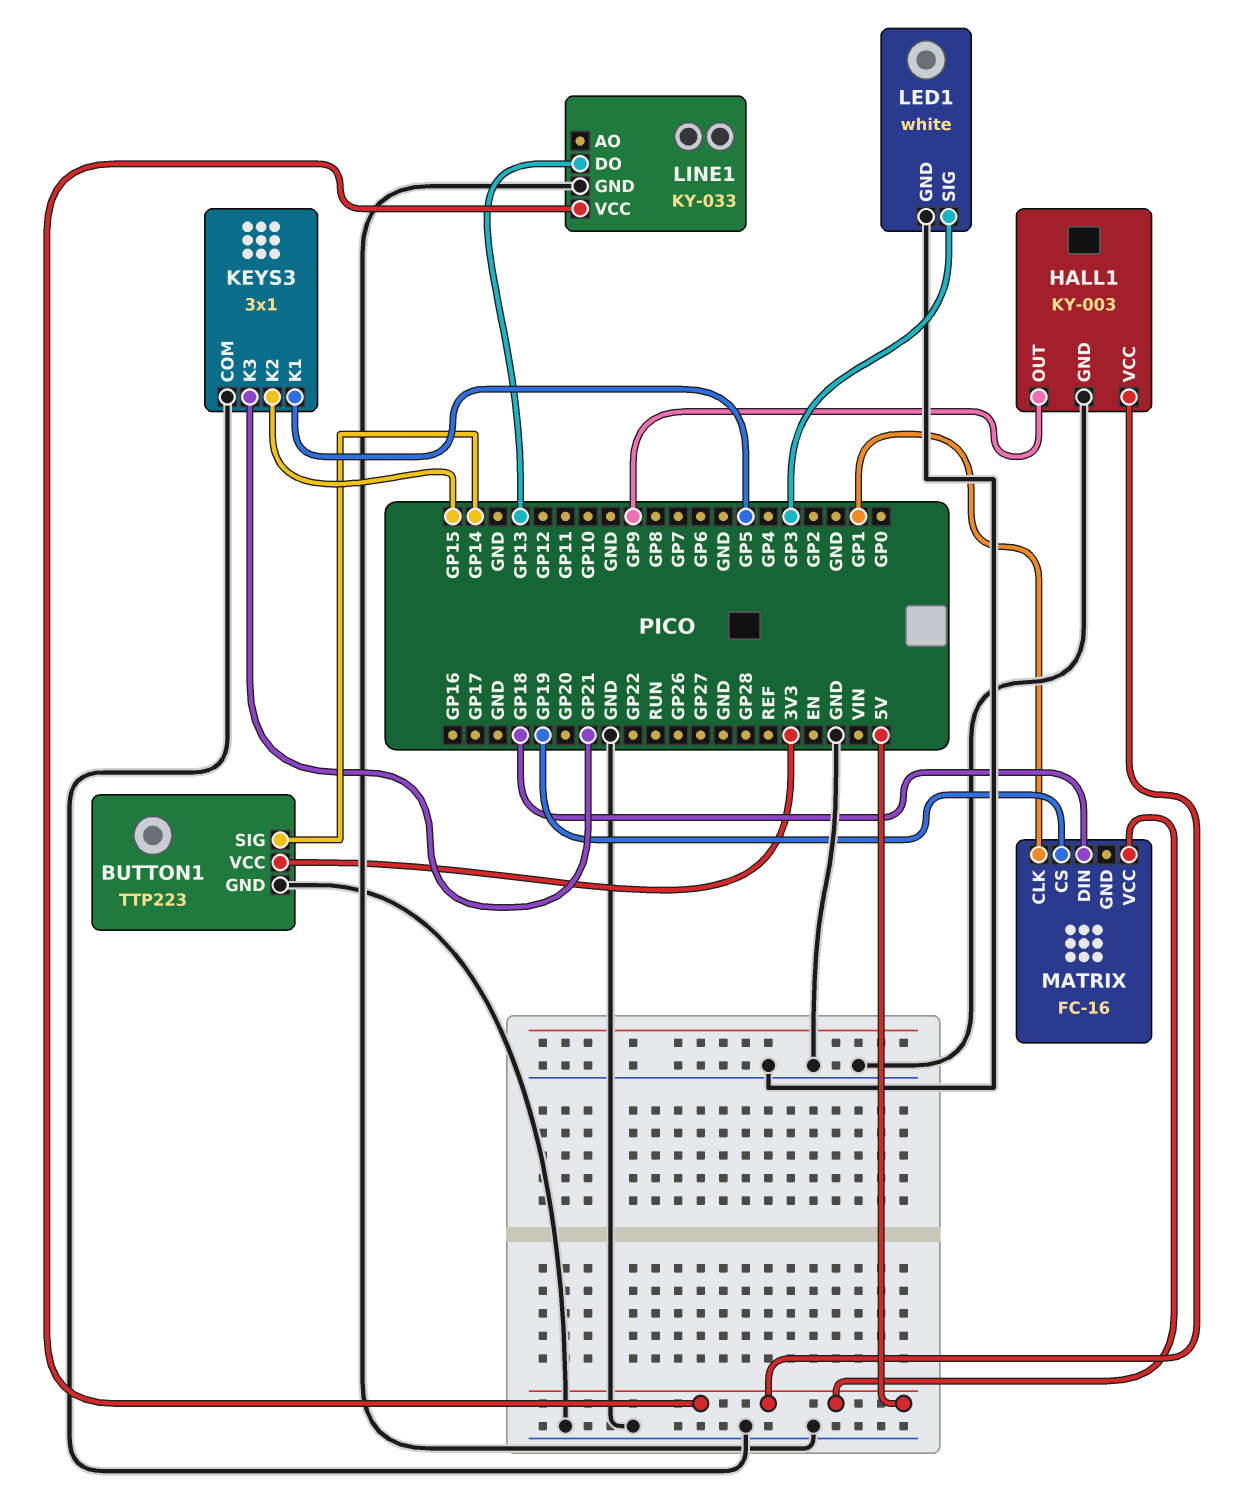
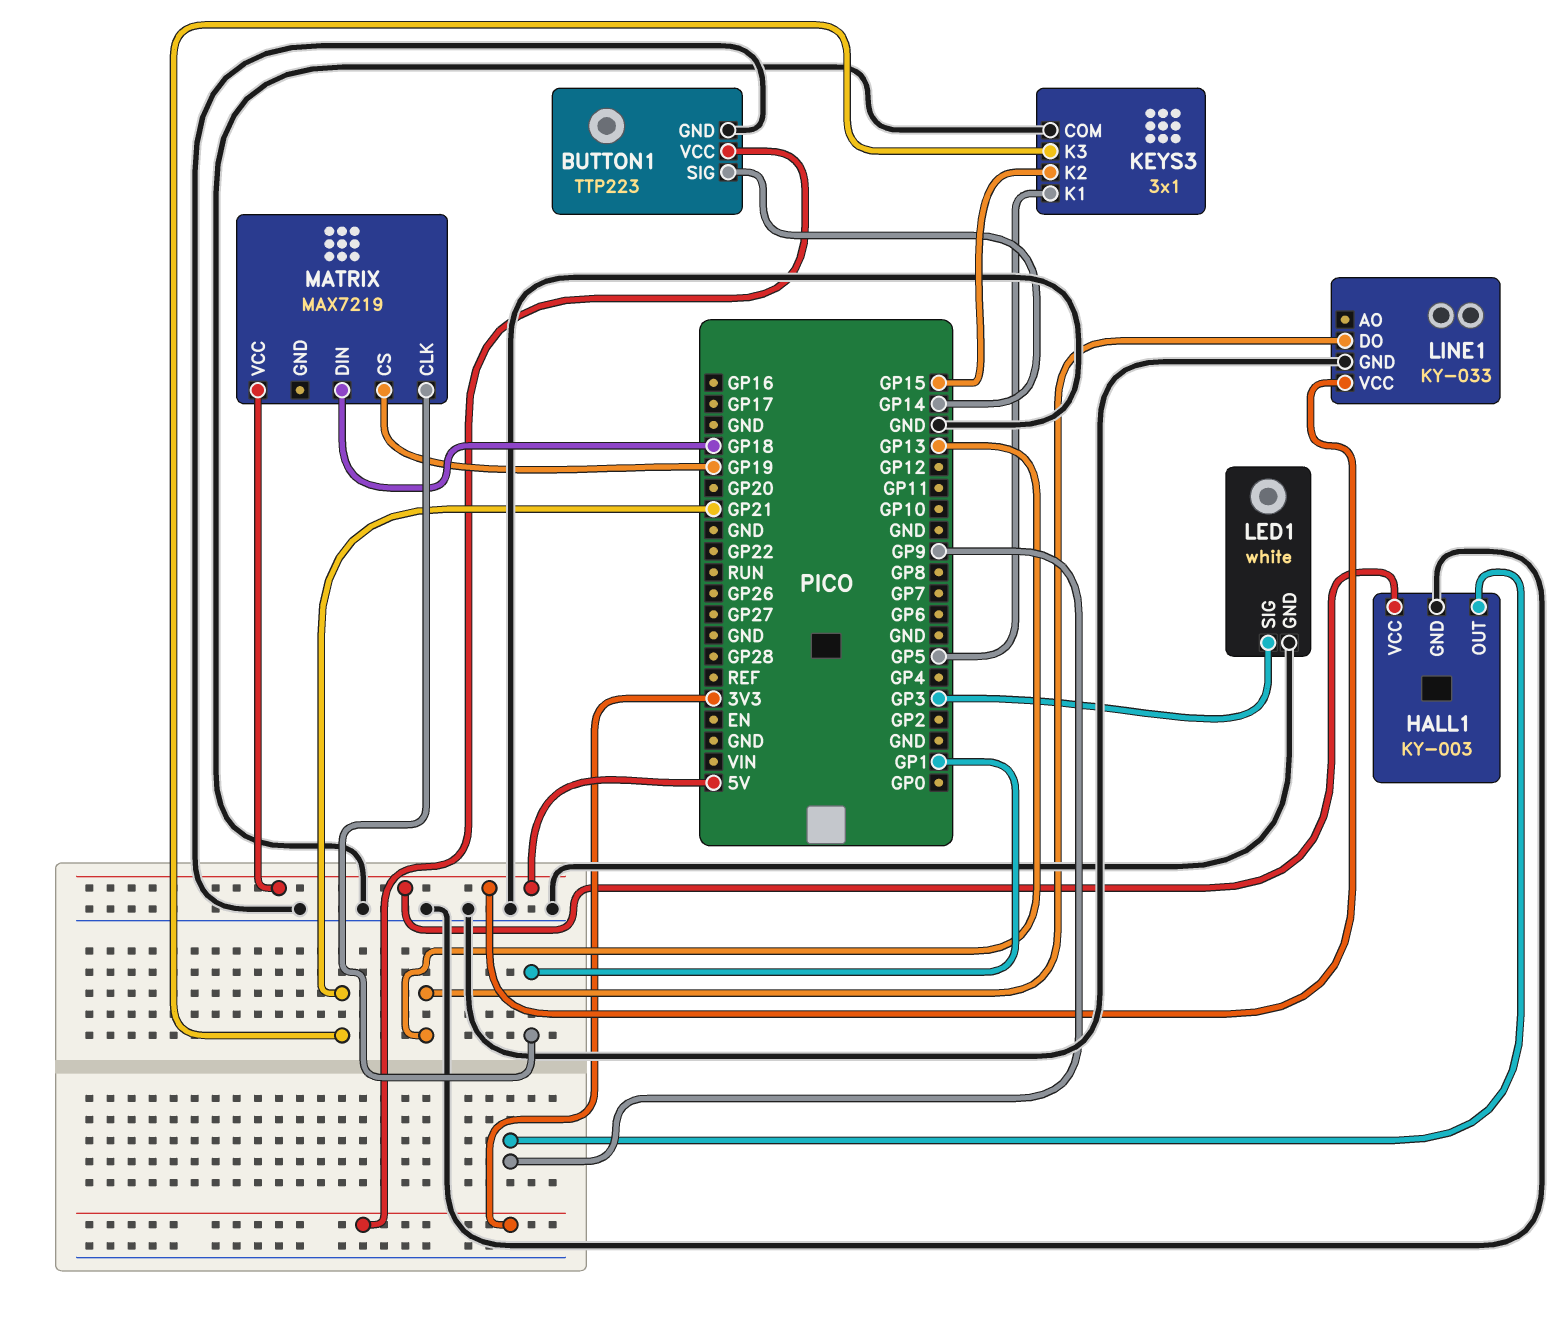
MATRIX: FC-16 -> MAX7219

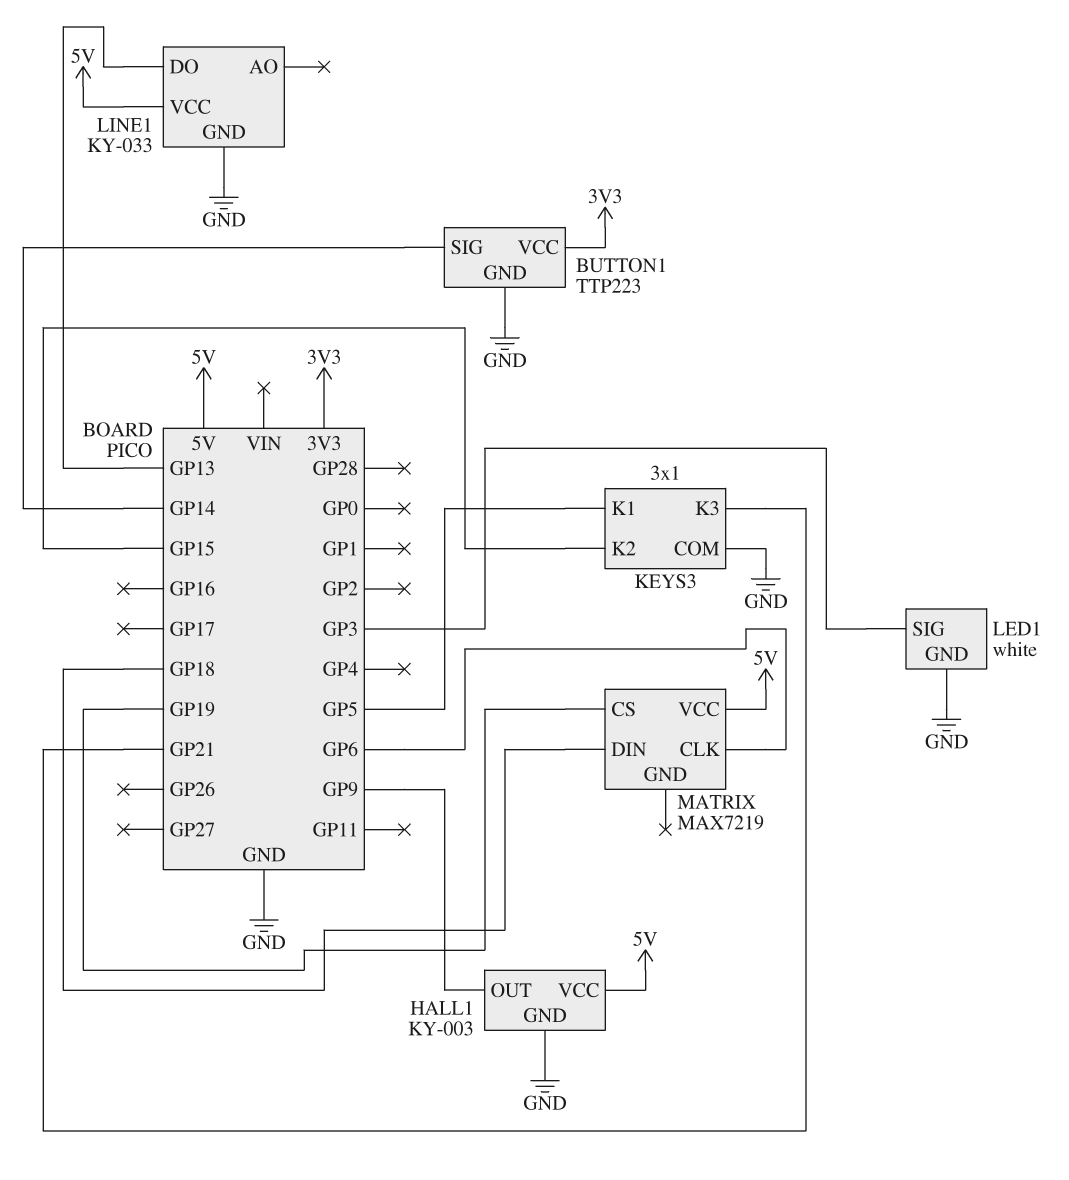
MATRIX pin CLK: GP1 -> GP6

